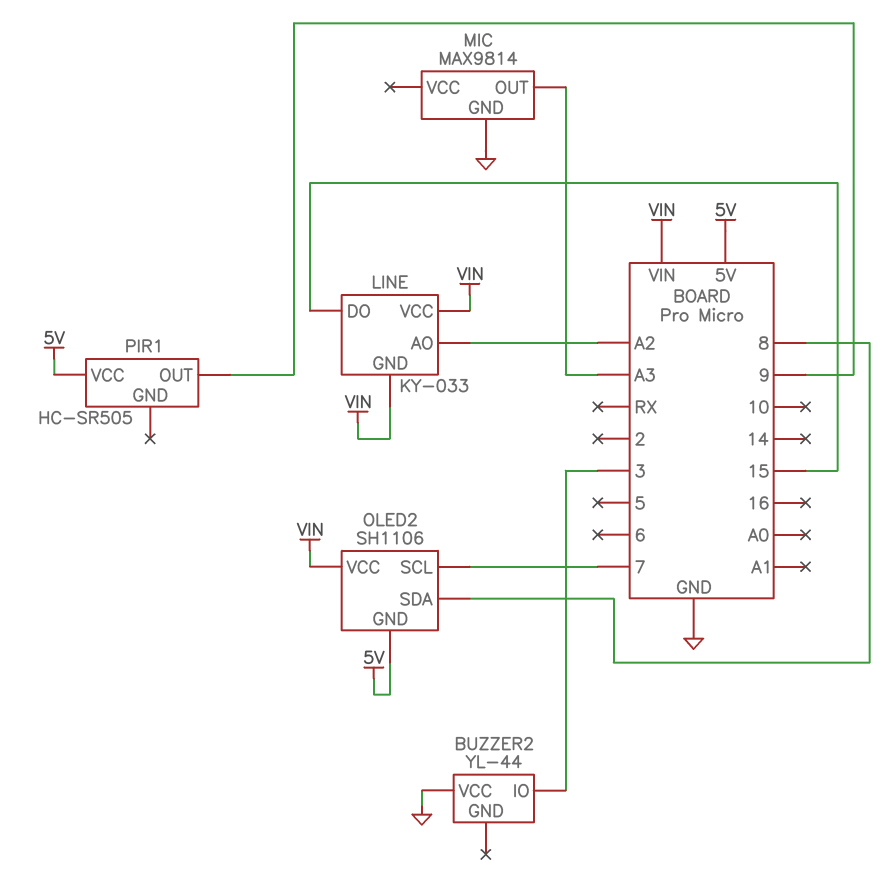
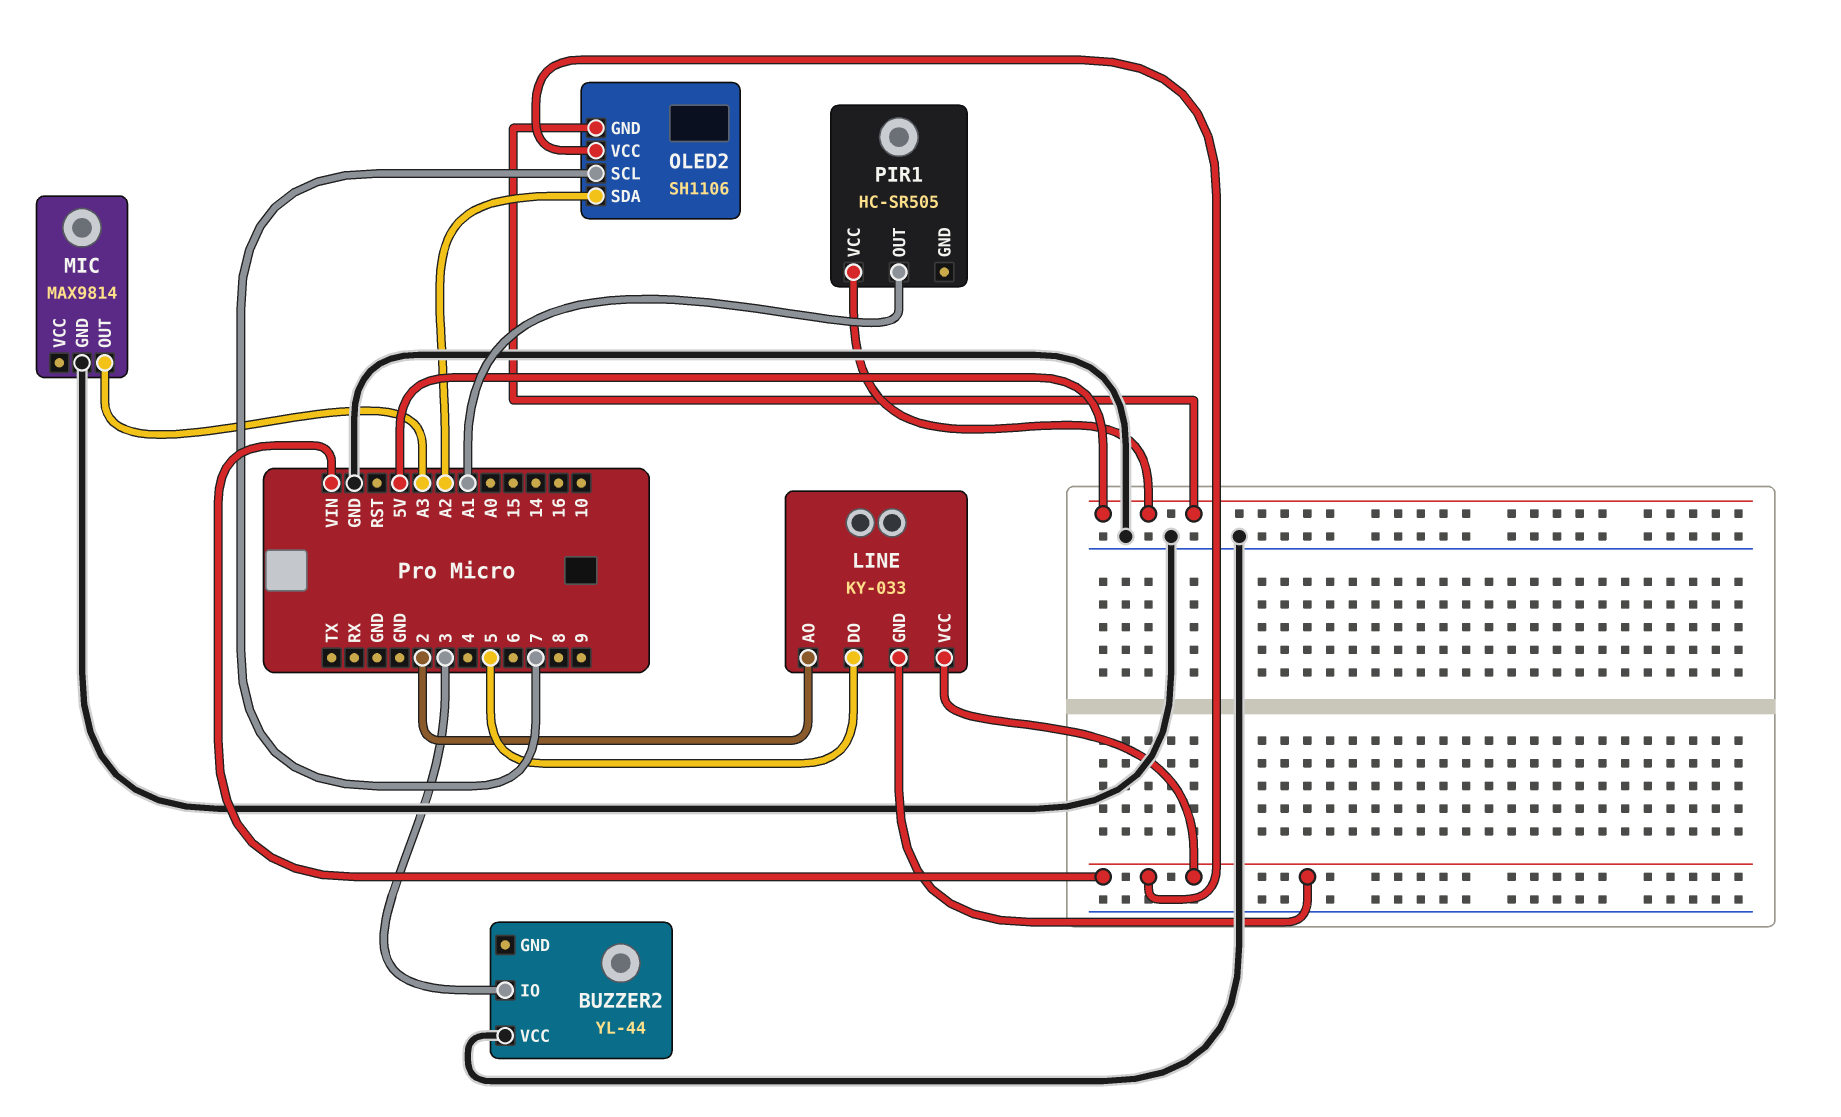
LINE pin AO: A2 -> 2
LINE pin DO: 15 -> 5
OLED2 pin SDA: 8 -> A2
PIR1 pin OUT: 9 -> A1

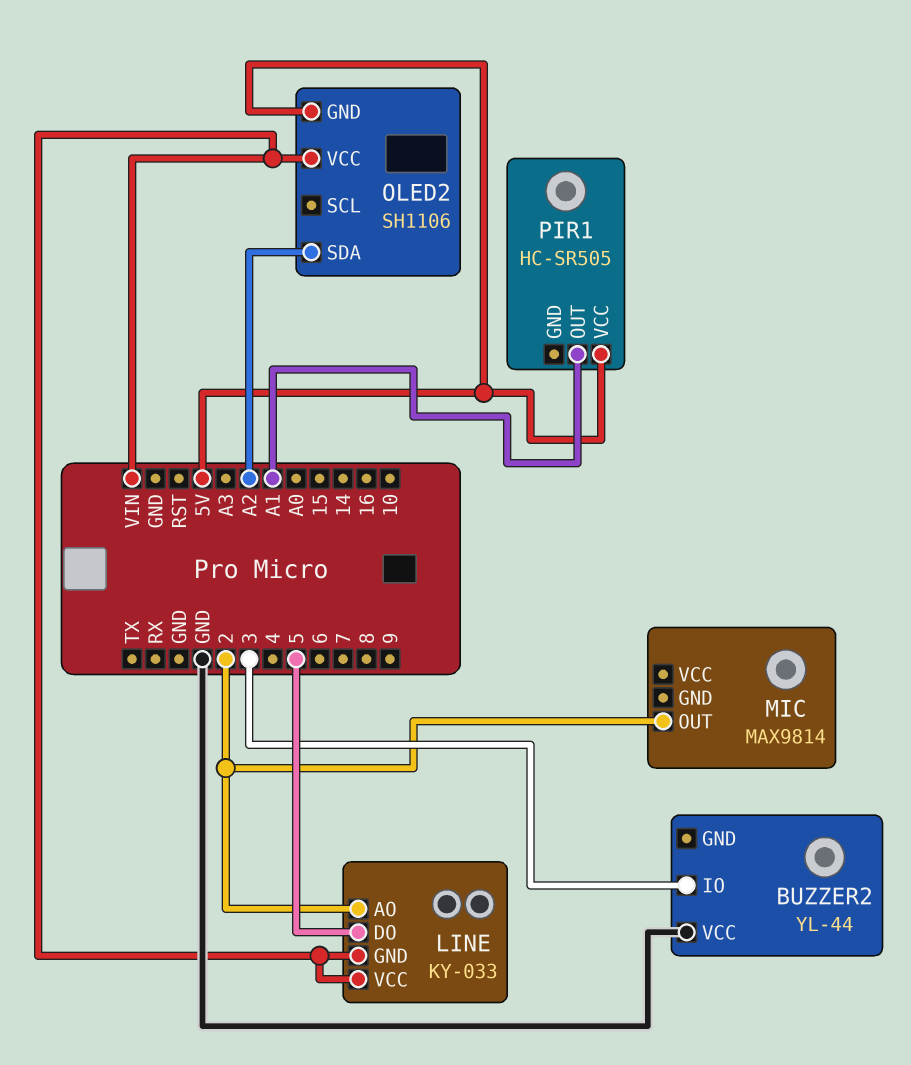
MIC pin GND: GND -> none
MIC pin OUT: A3 -> 2
OLED2 pin SCL: 7 -> none

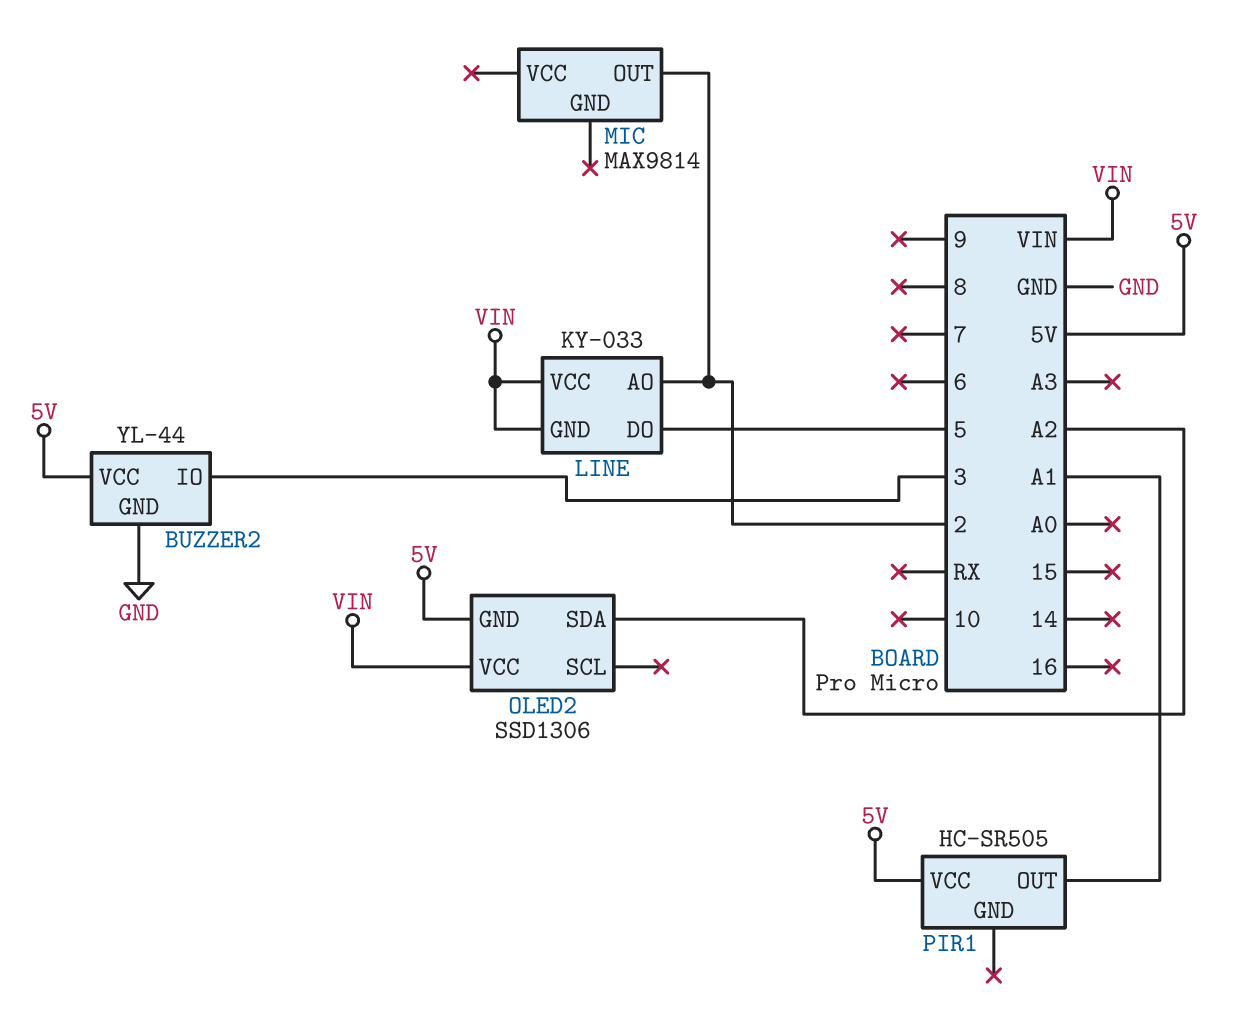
BUZZER2 pin GND: none -> GND
BUZZER2 pin VCC: GND -> 5V
OLED2: SH1106 -> SSD1306

